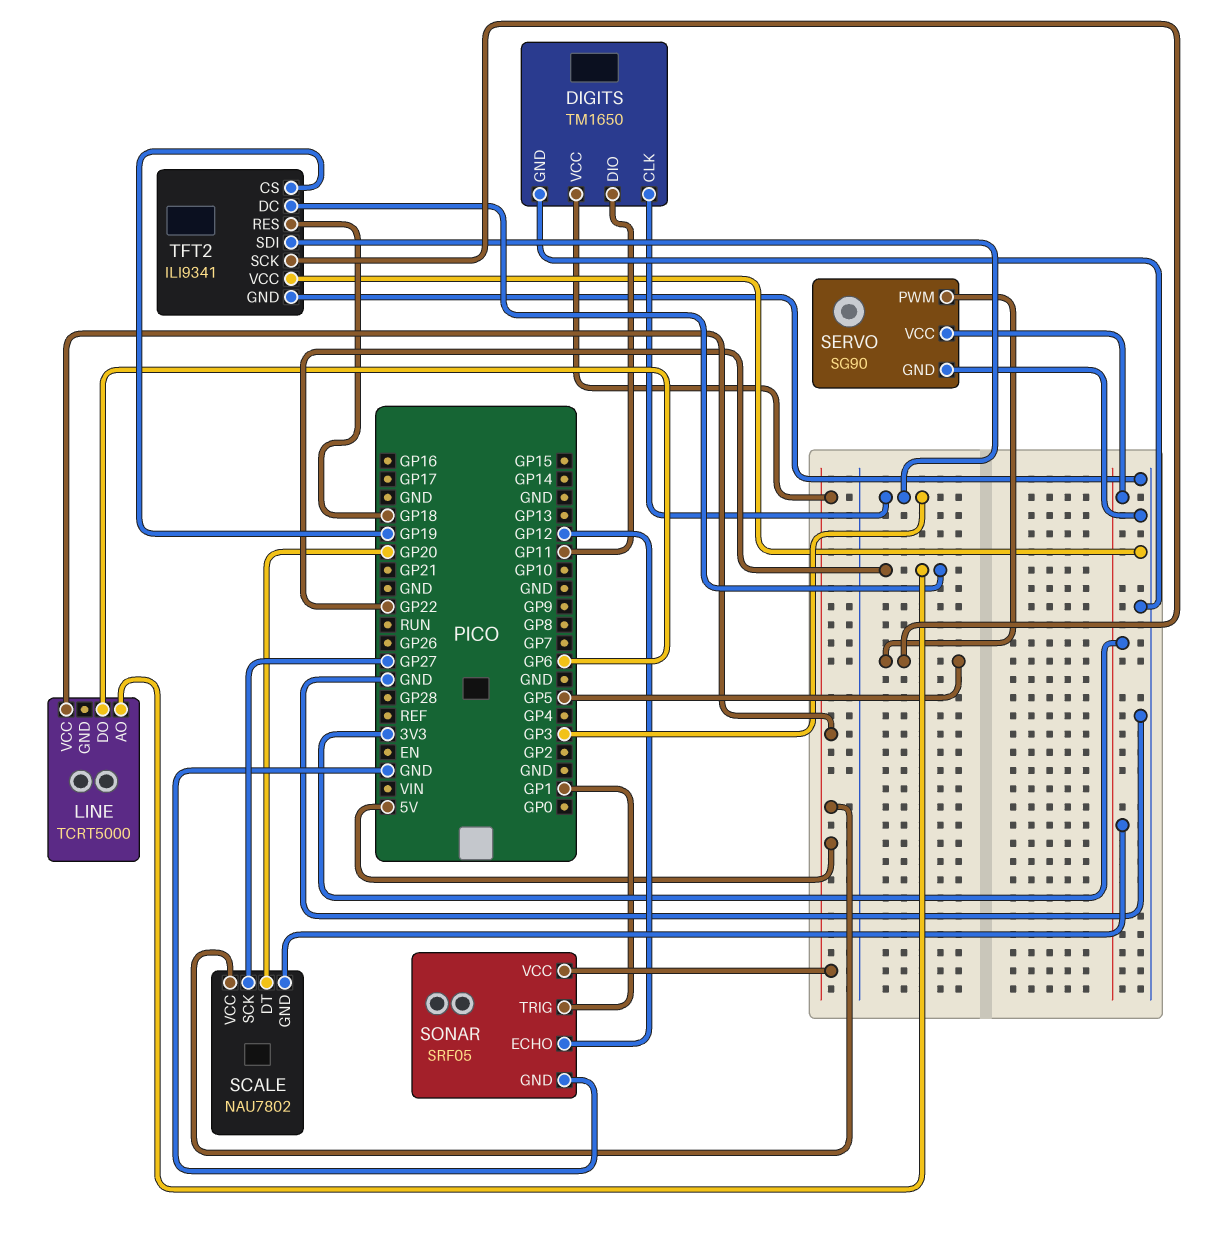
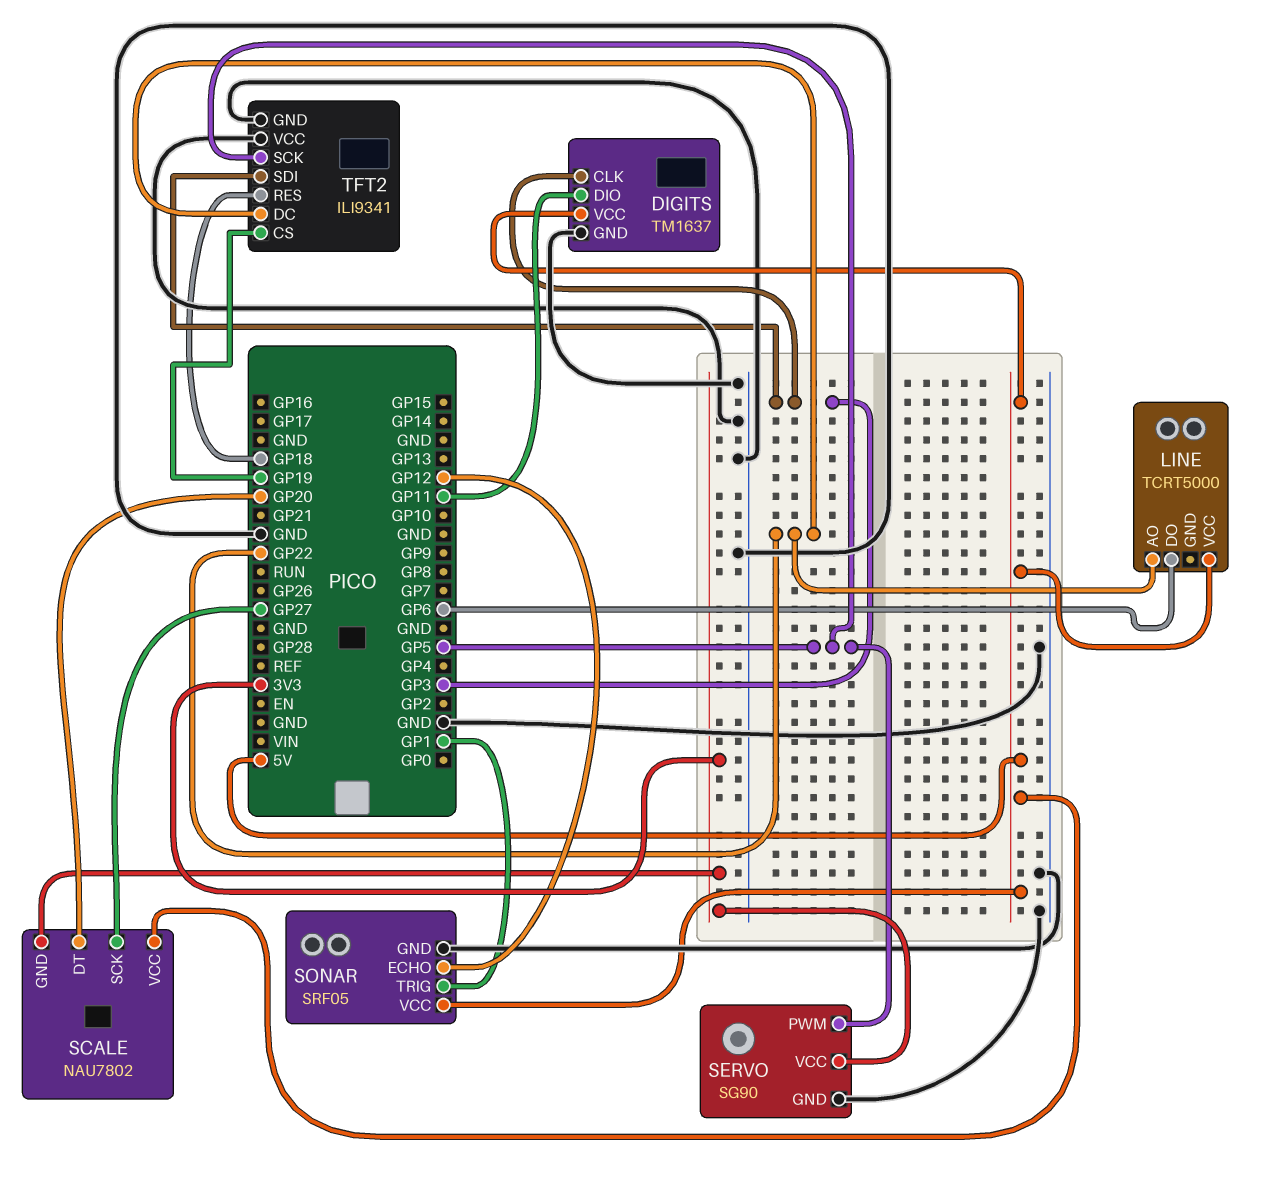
DIGITS: TM1650 -> TM1637

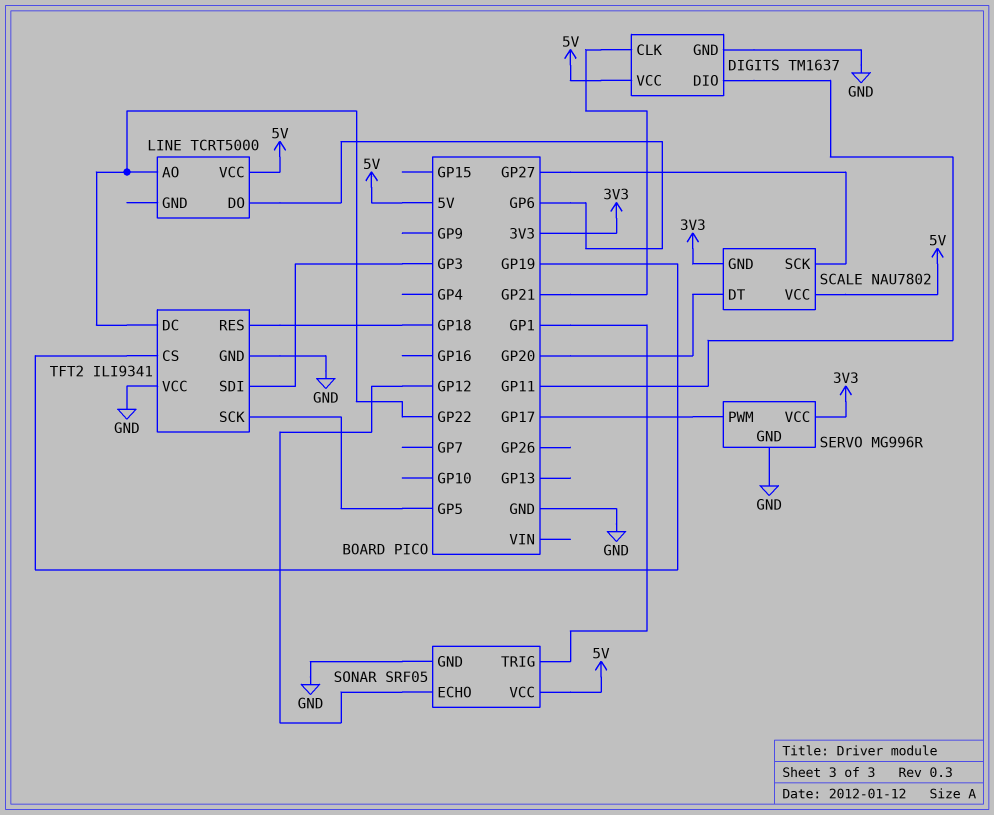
DIGITS pin CLK: GP3 -> GP21
SERVO: SG90 -> MG996R
SERVO pin PWM: GP5 -> GP17

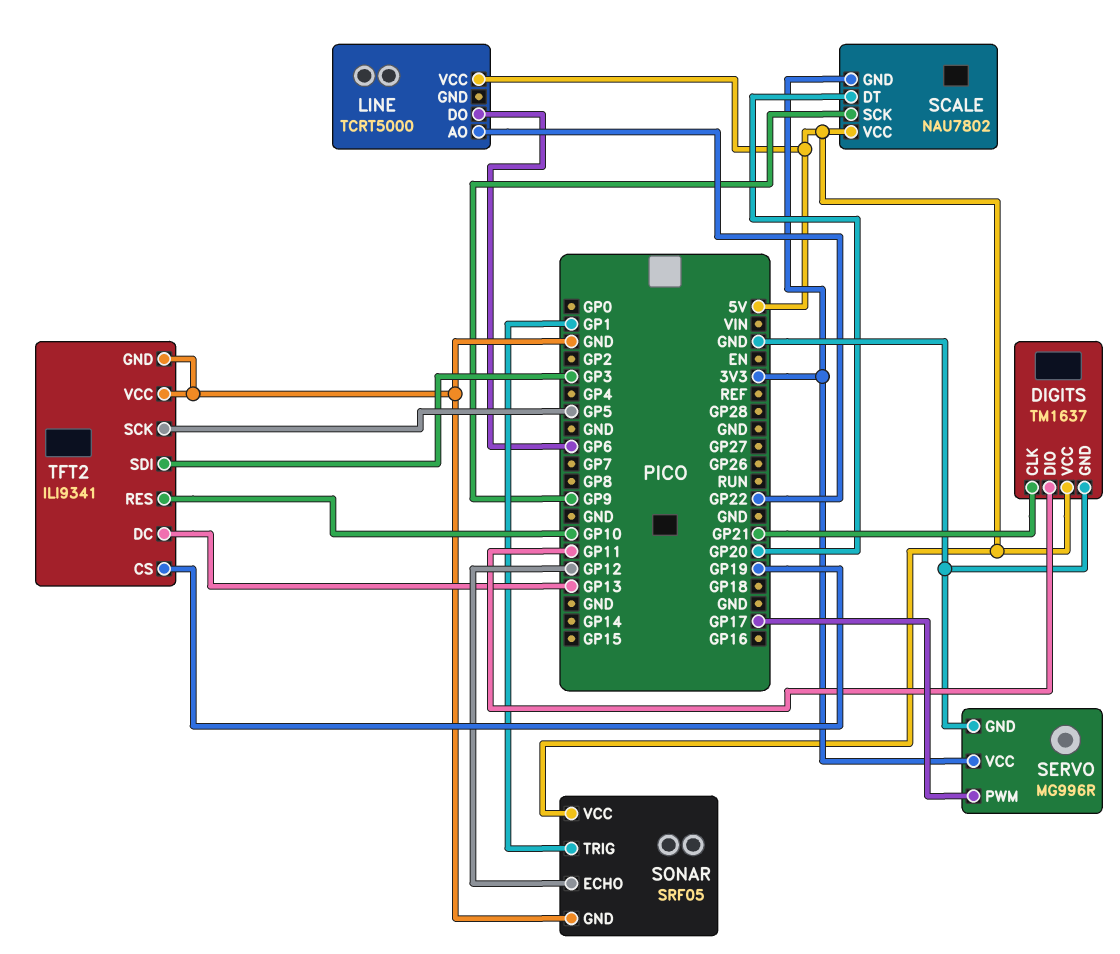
SCALE pin SCK: GP27 -> GP9
TFT2 pin DC: GP22 -> GP13
TFT2 pin RES: GP18 -> GP10

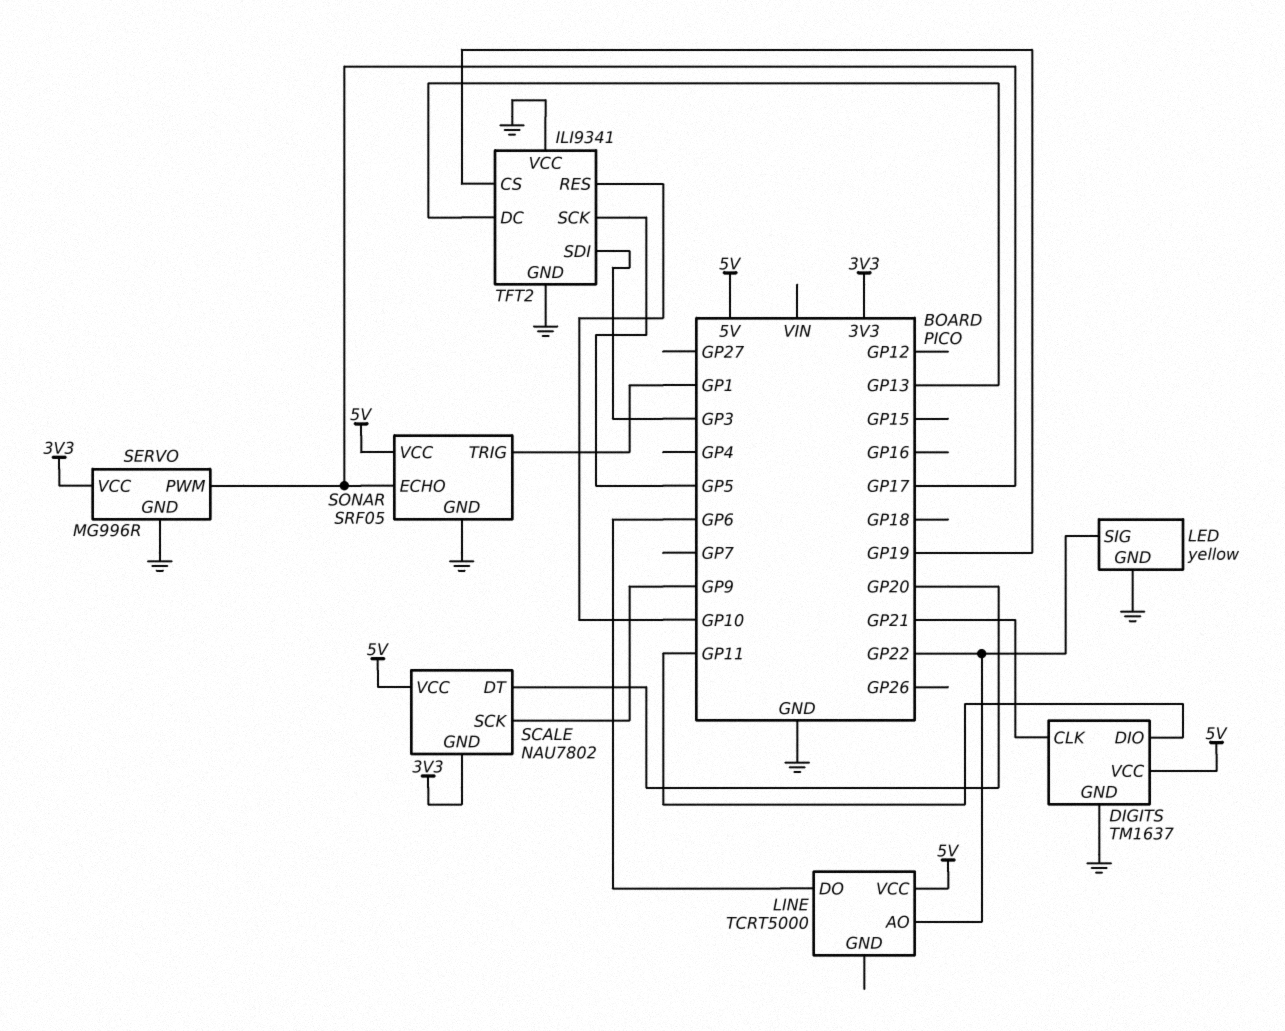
LED: none -> yellow
LED pin GND: none -> GND
LED pin SIG: none -> GP22
SONAR pin ECHO: GP12 -> GP17

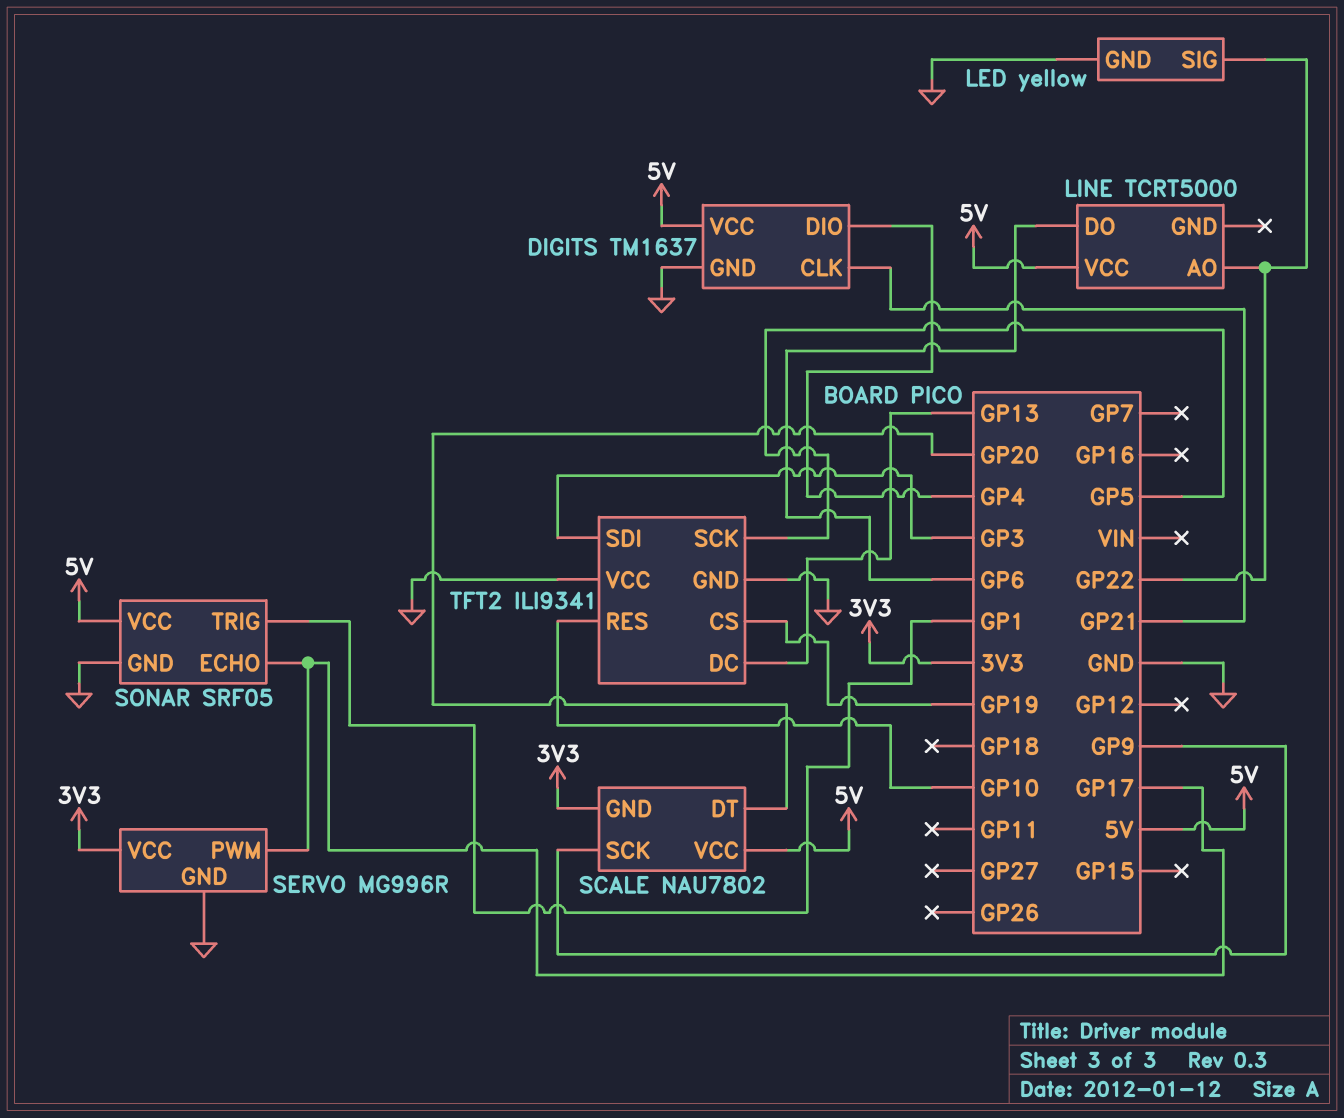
DIGITS pin DIO: GP11 -> GP4

